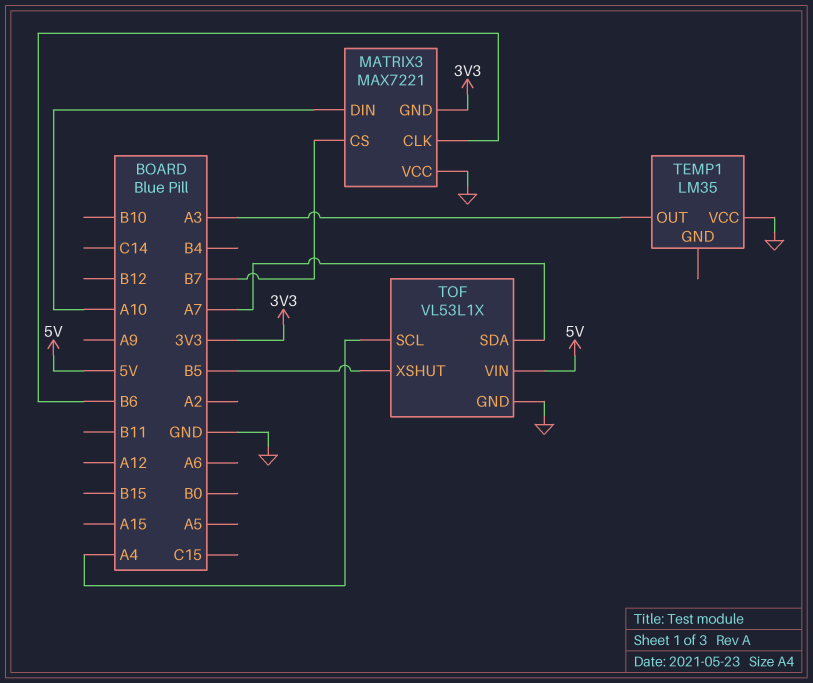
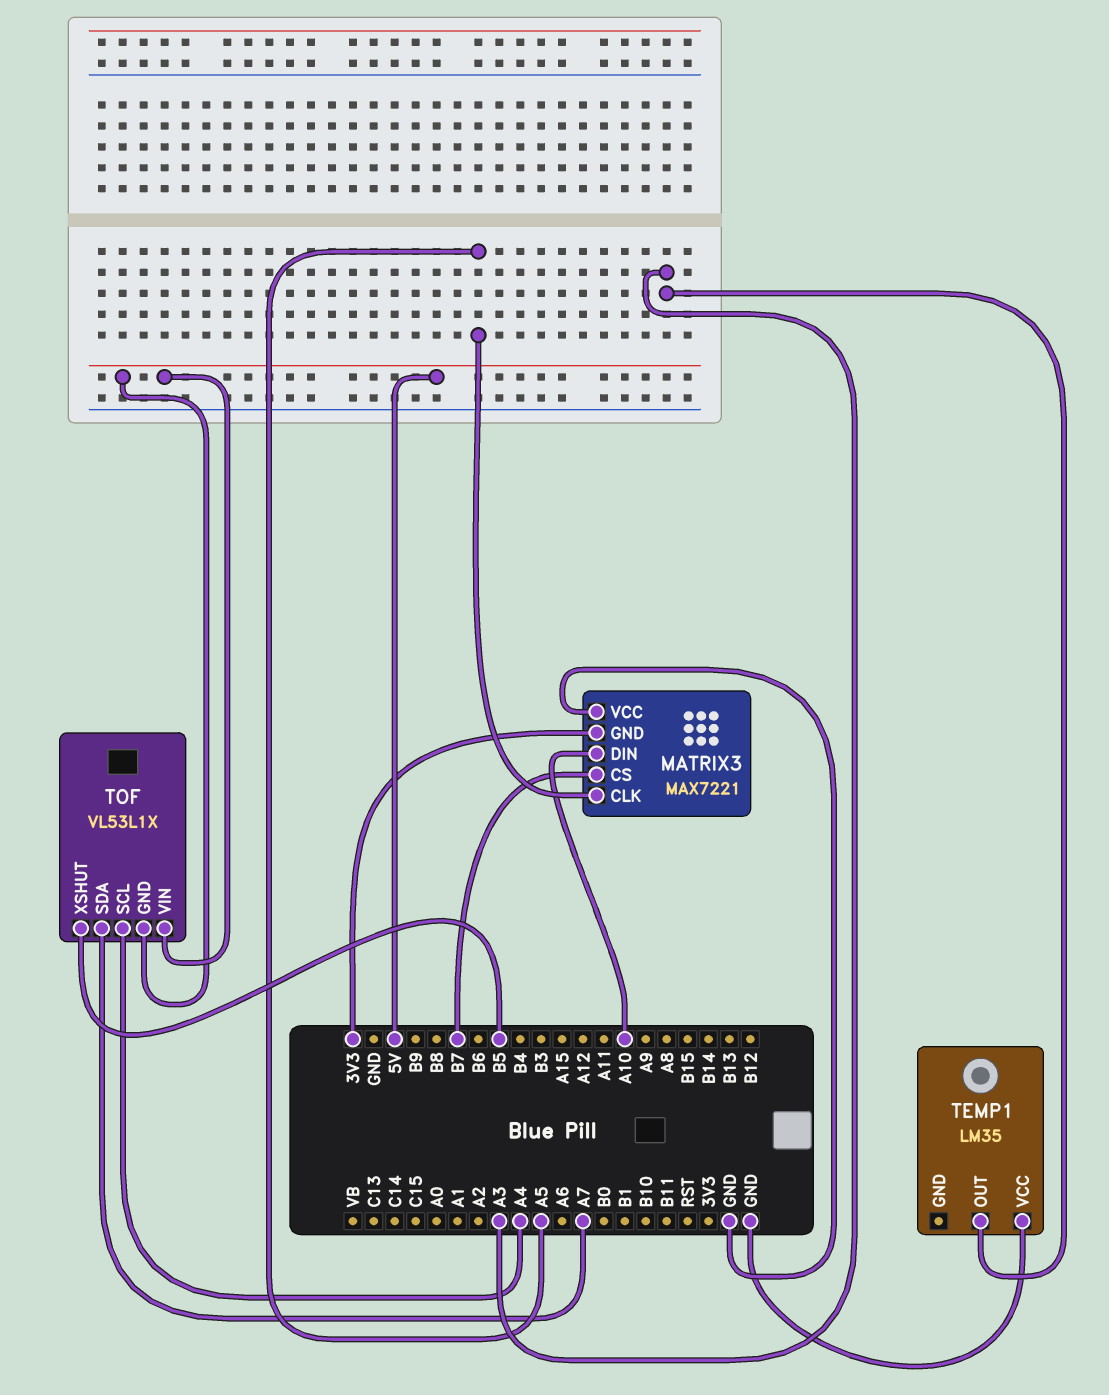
MATRIX3 pin CLK: B6 -> A5
TOF pin GND: GND -> 5V

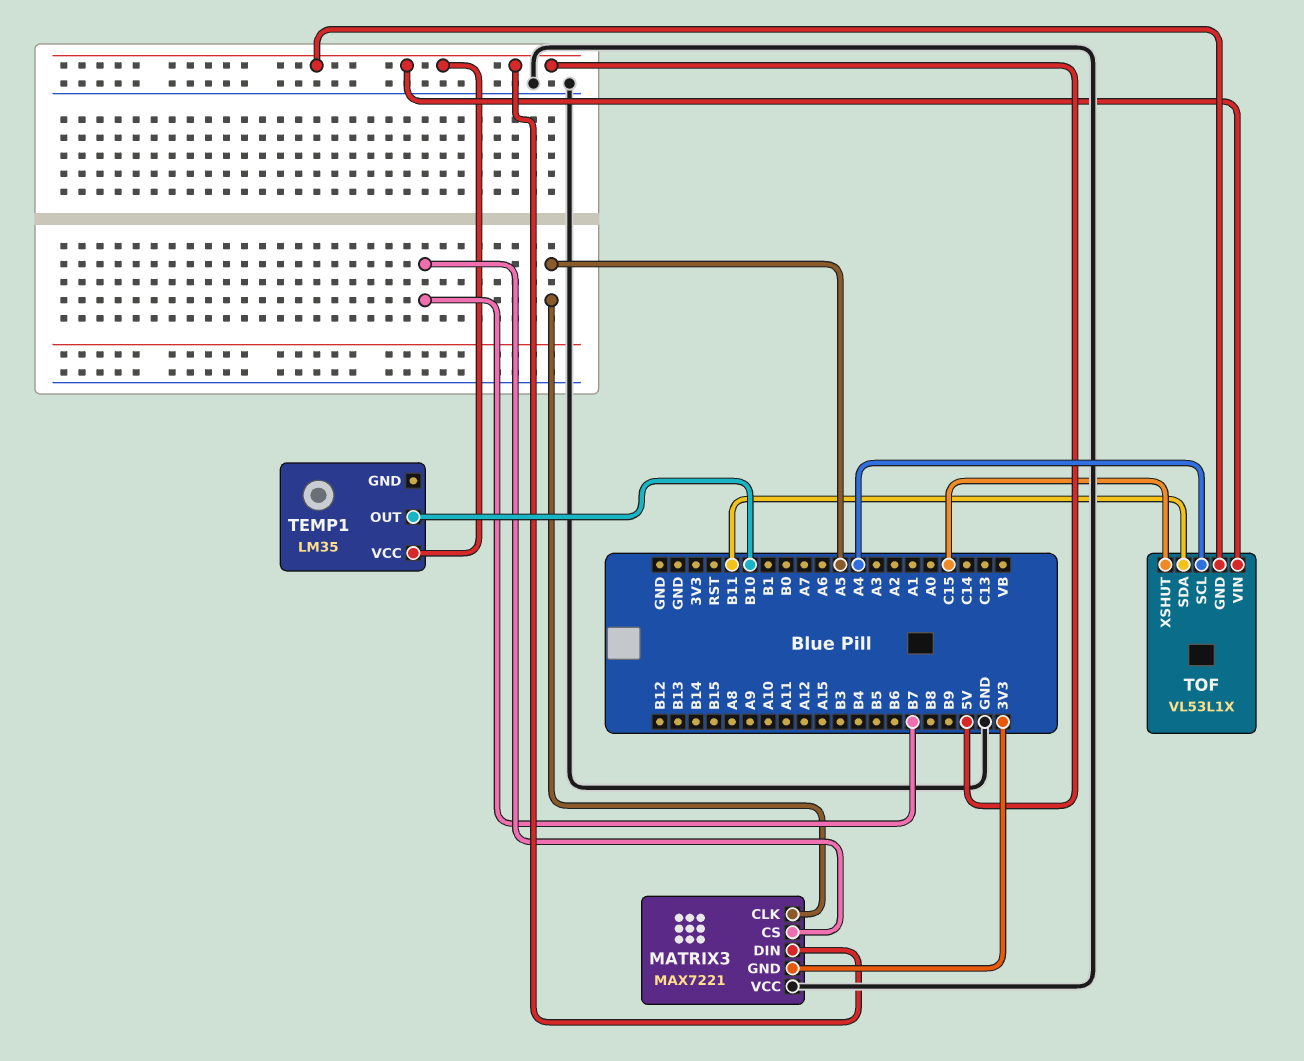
MATRIX3 pin DIN: A10 -> 5V
TEMP1 pin OUT: A3 -> B10
TEMP1 pin VCC: GND -> 5V
TOF pin SDA: A7 -> B11
TOF pin XSHUT: B5 -> C15

